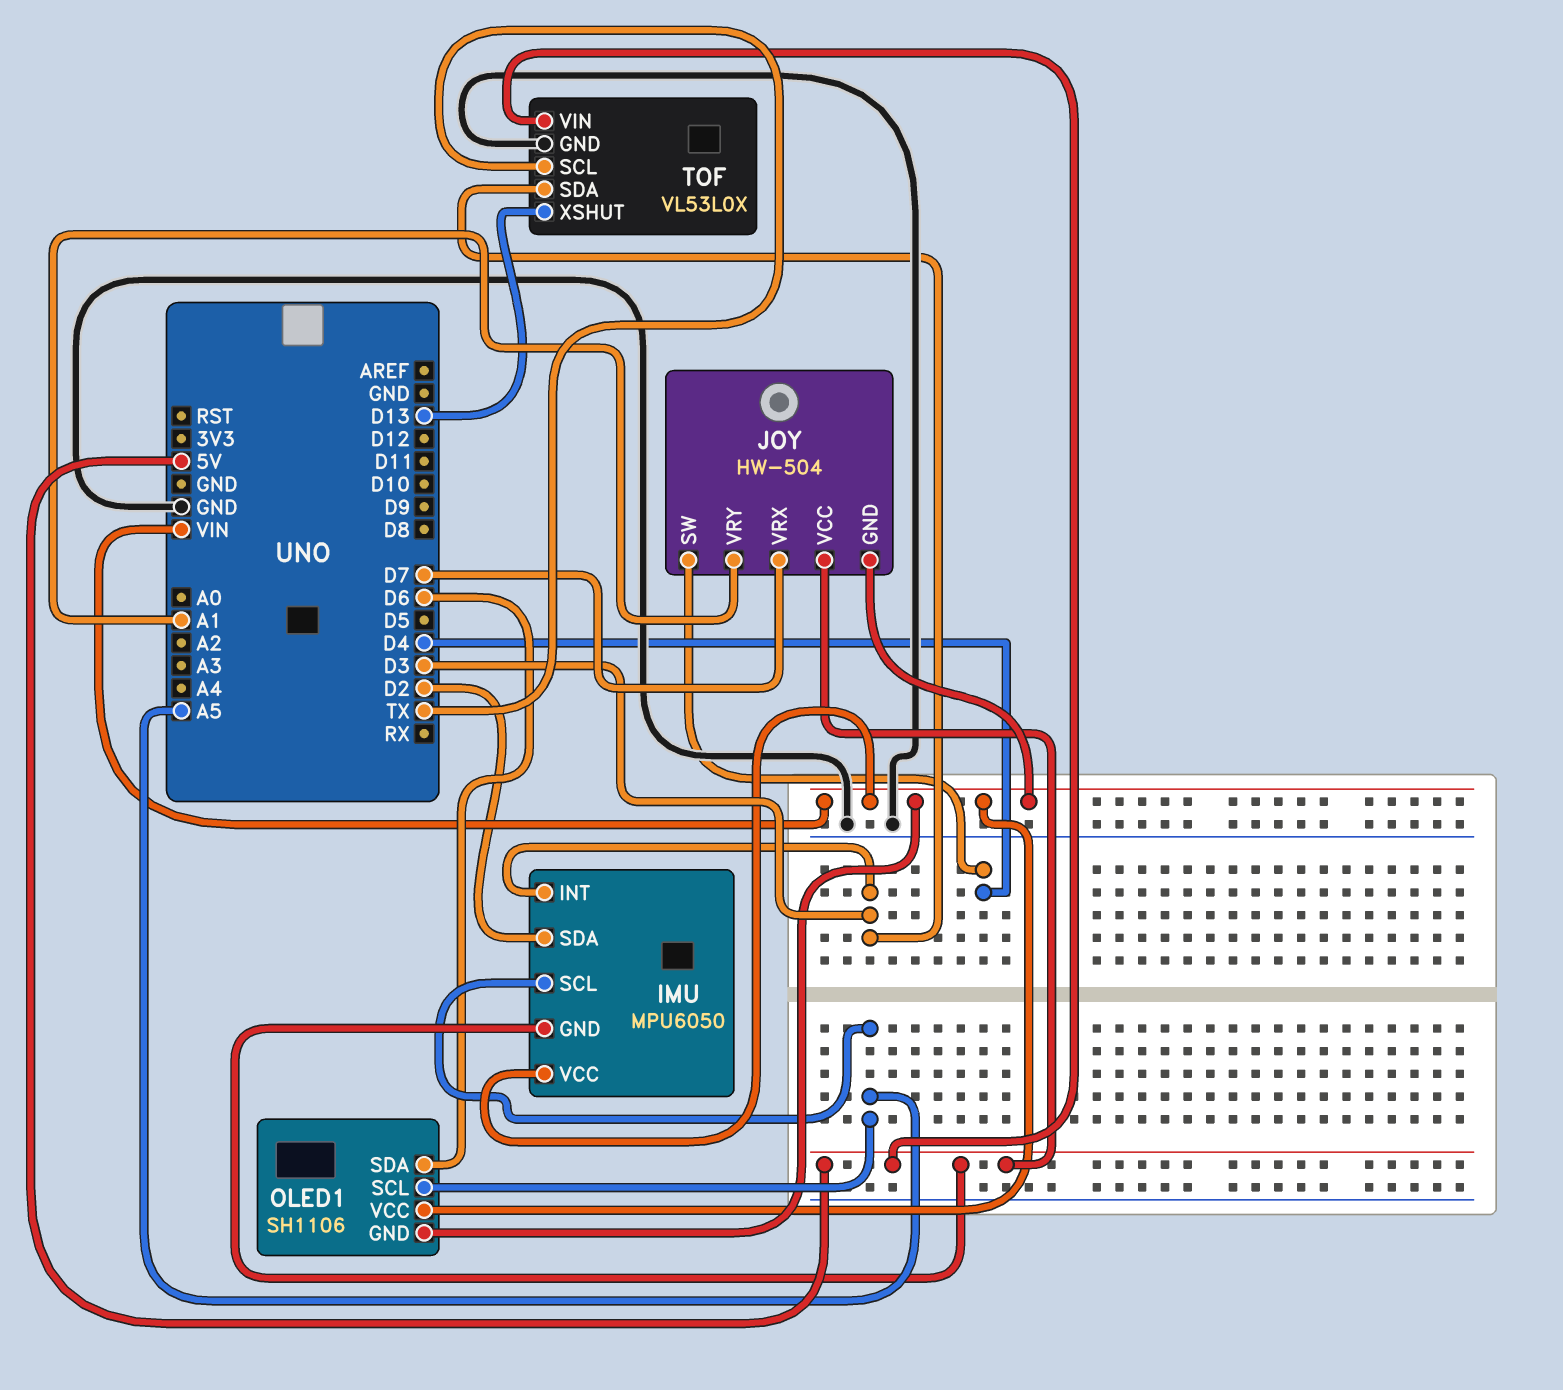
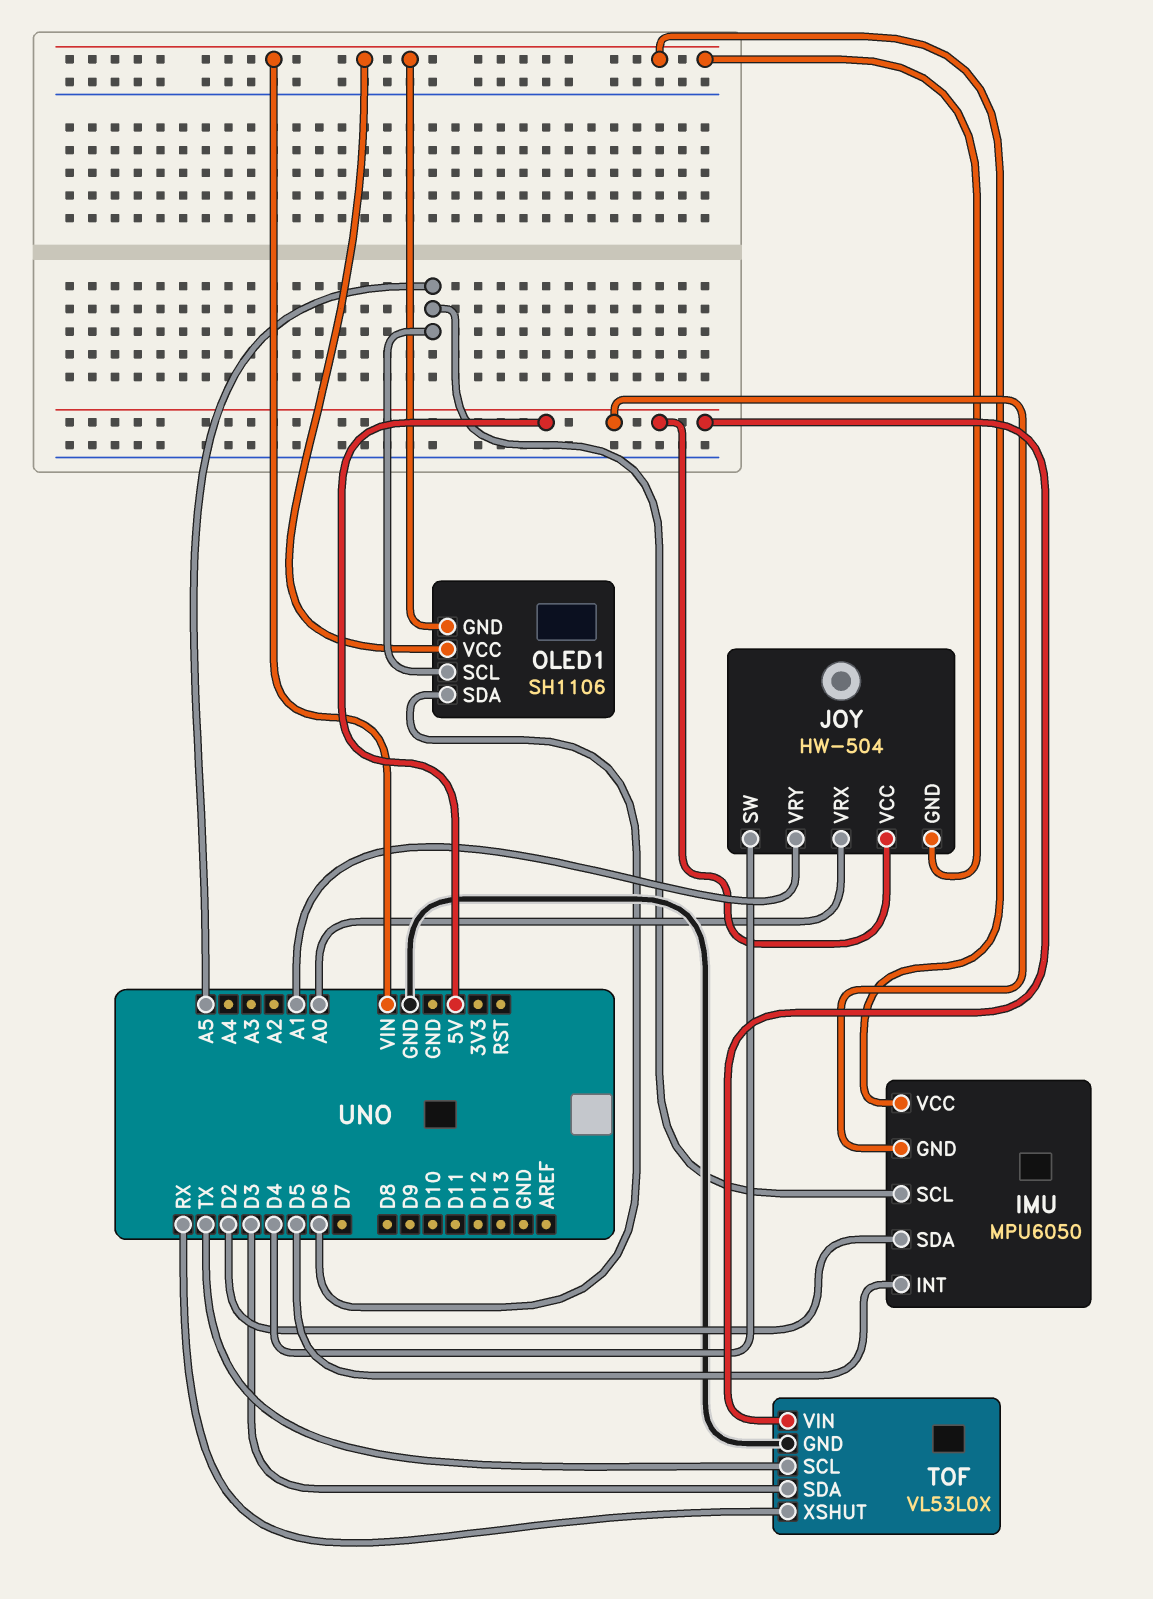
IMU pin INT: D3 -> D5
JOY pin VRX: D7 -> A0
TOF pin XSHUT: D13 -> RX

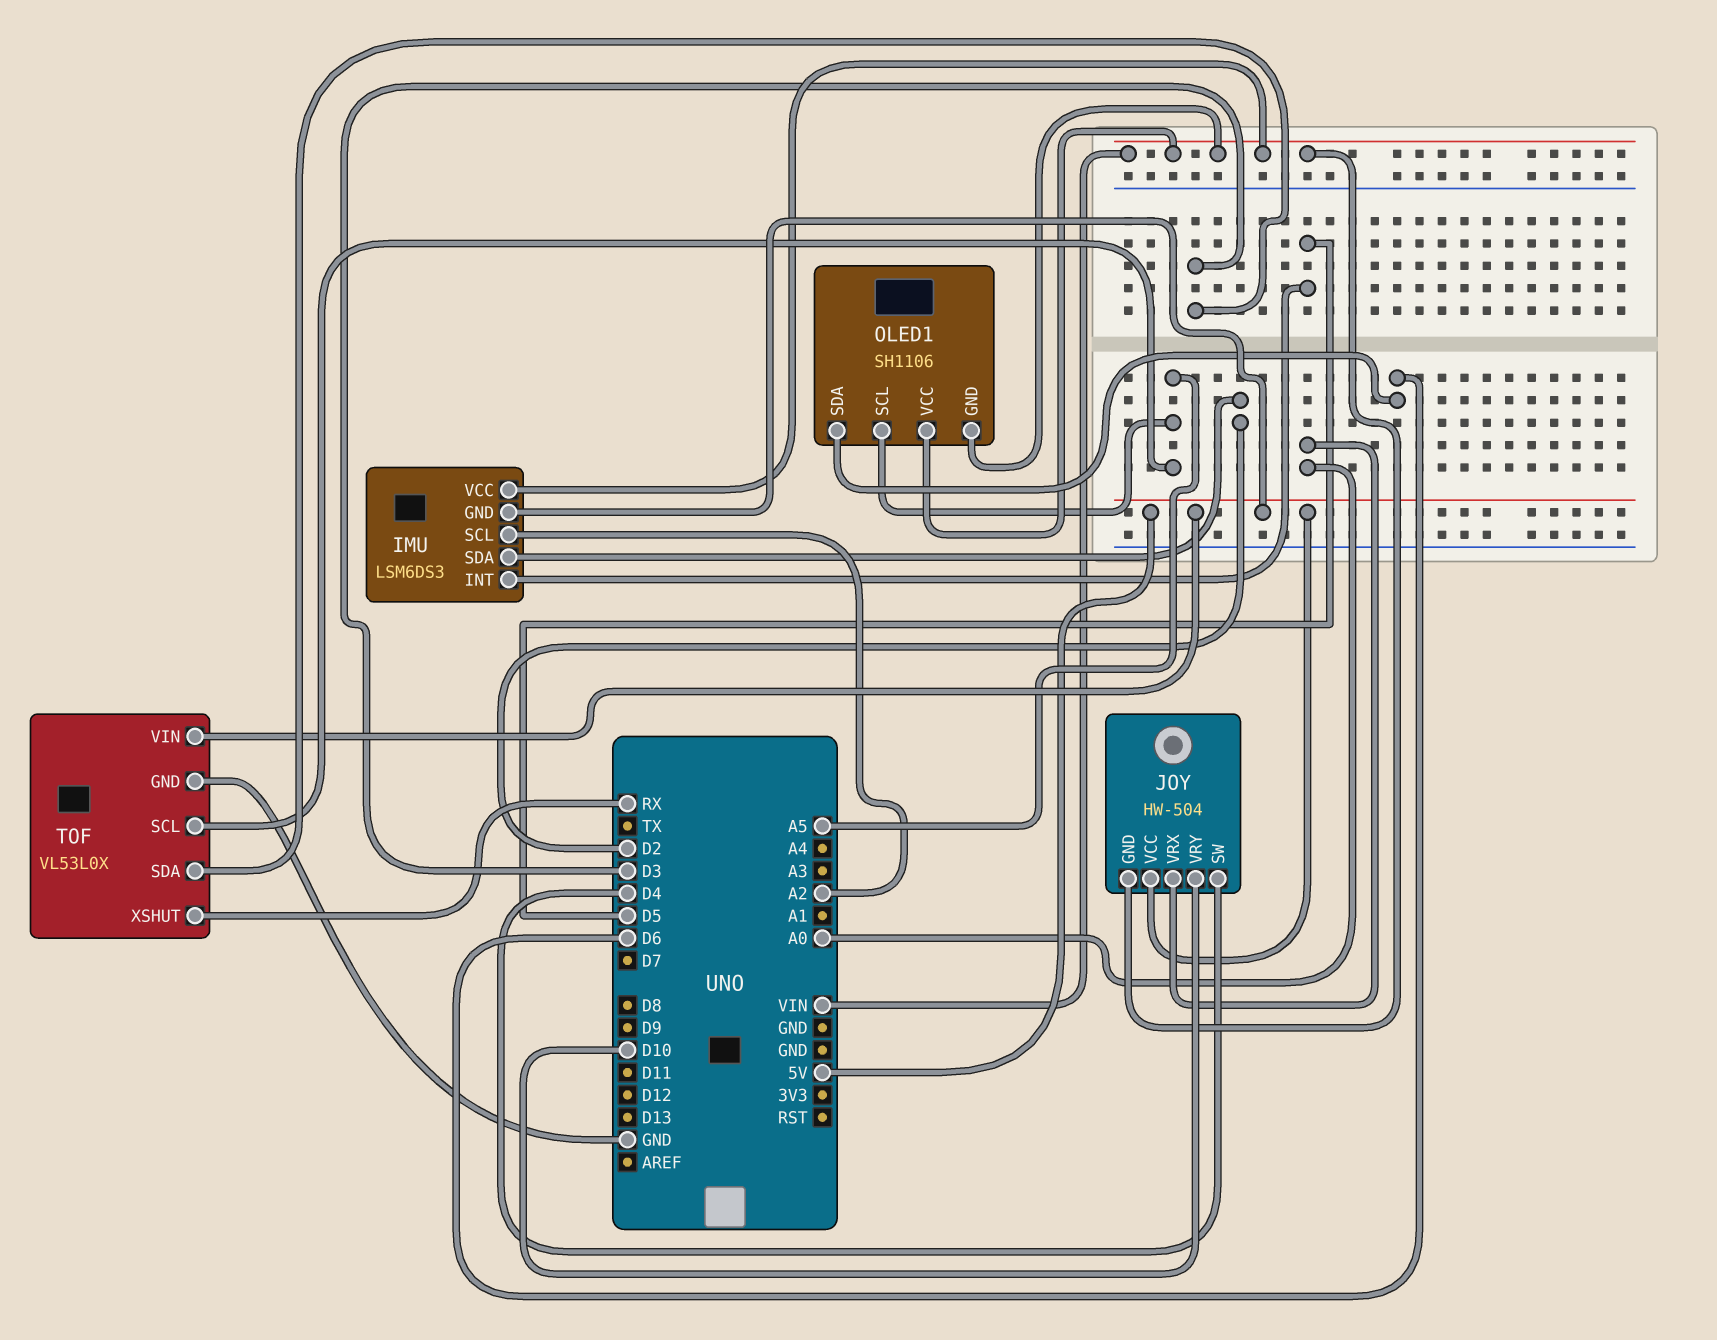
IMU: MPU6050 -> LSM6DS3
IMU pin SCL: A5 -> A2
JOY pin VRY: A1 -> D10
TOF pin SCL: TX -> A5

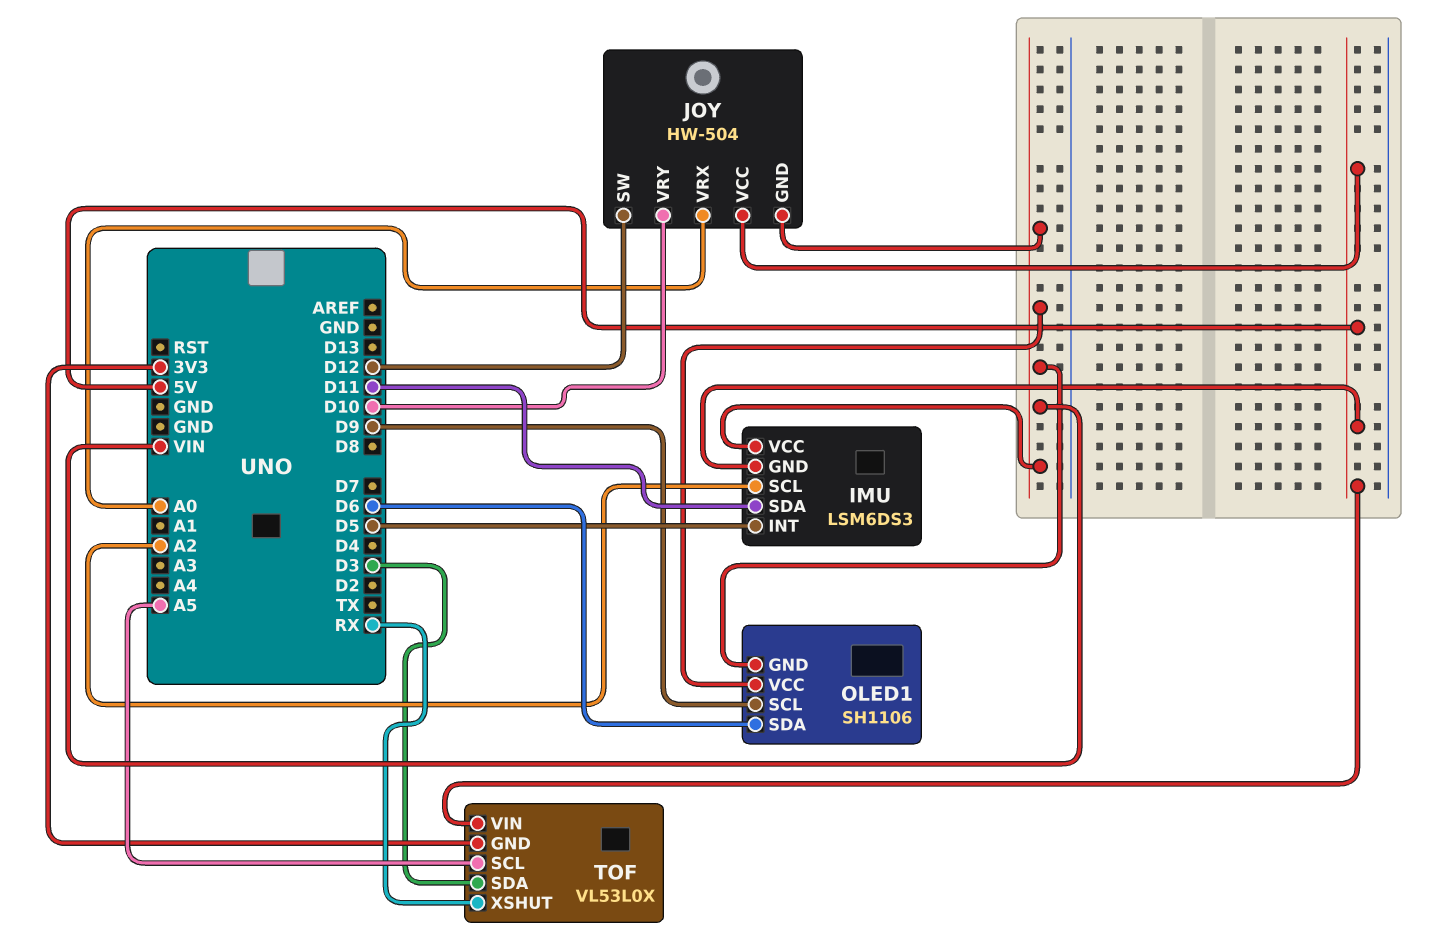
IMU pin SDA: D2 -> D11
JOY pin SW: D4 -> D12
OLED1 pin SCL: A5 -> D9
TOF pin GND: GND -> 3V3

